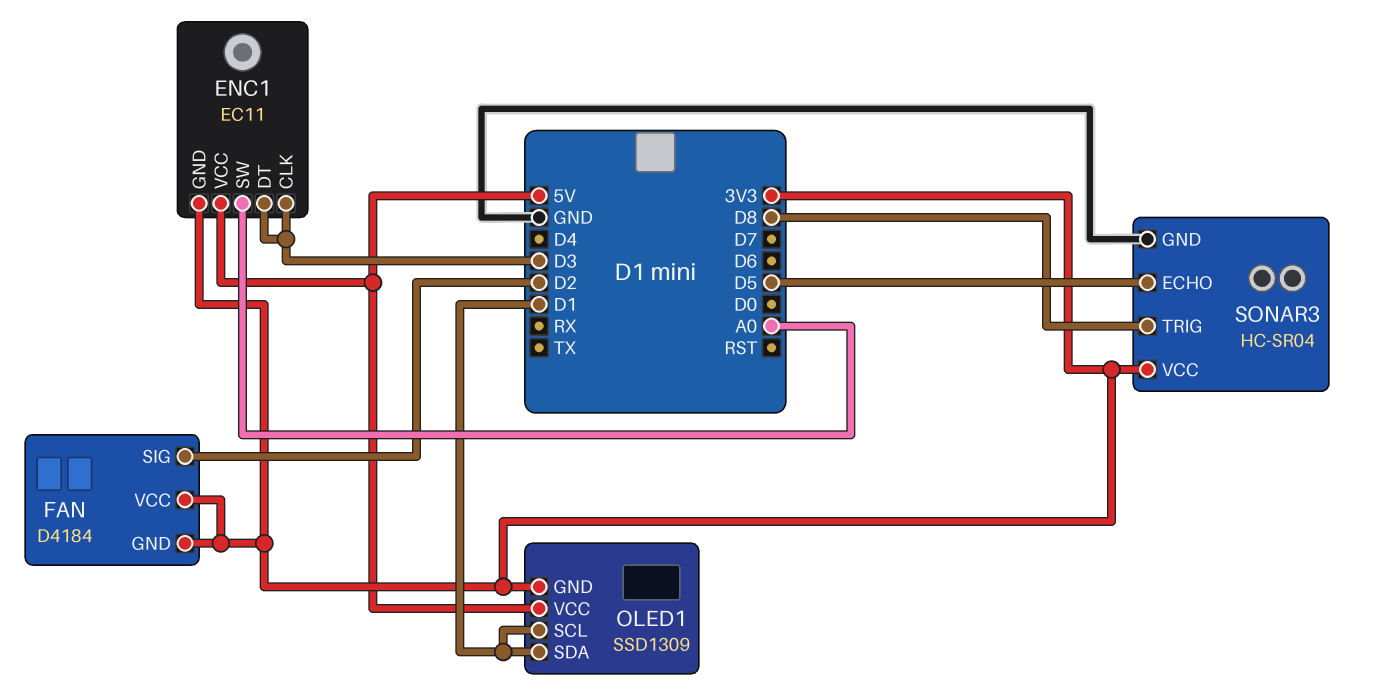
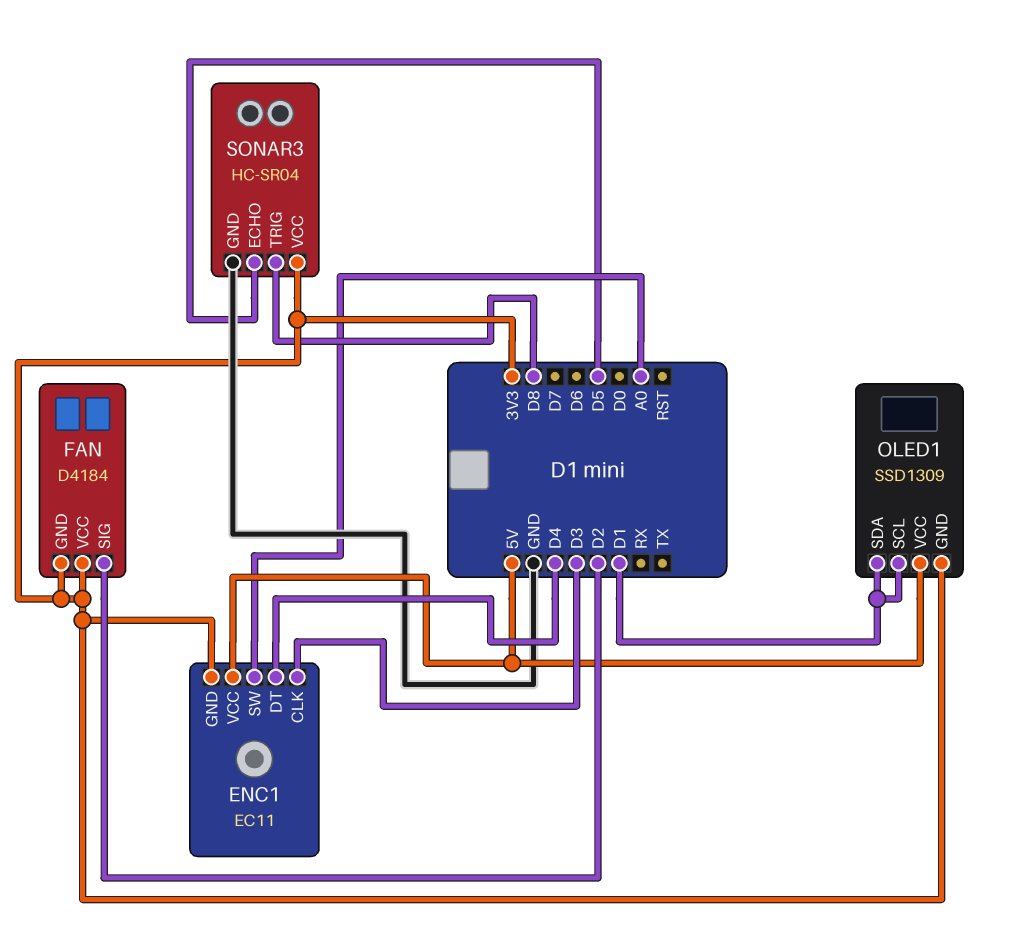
ENC1 pin DT: D3 -> D4

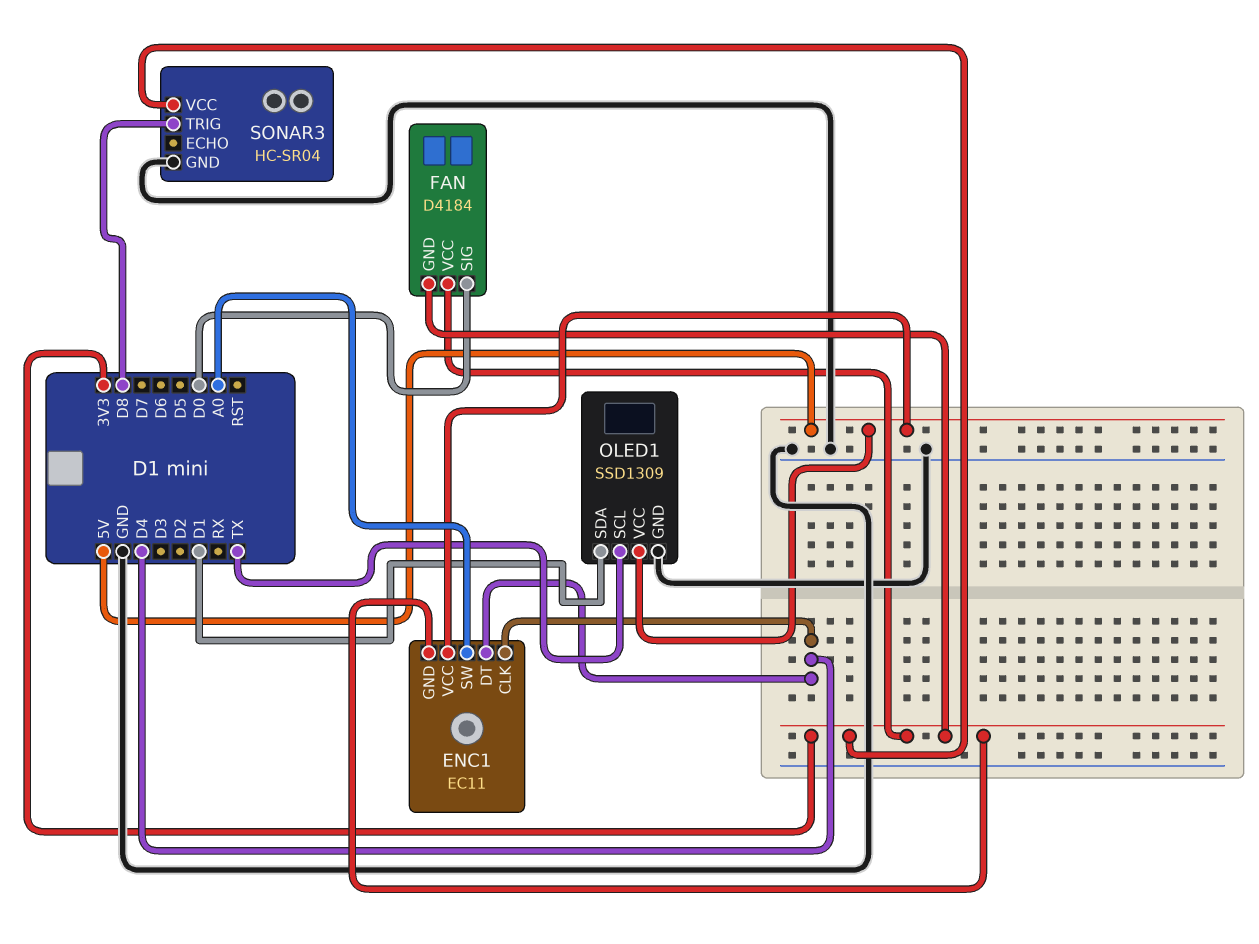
ENC1 pin CLK: D3 -> D4
FAN pin SIG: D2 -> D0
OLED1 pin GND: 3V3 -> GND
OLED1 pin SCL: D1 -> TX
SONAR3 pin ECHO: D5 -> none

